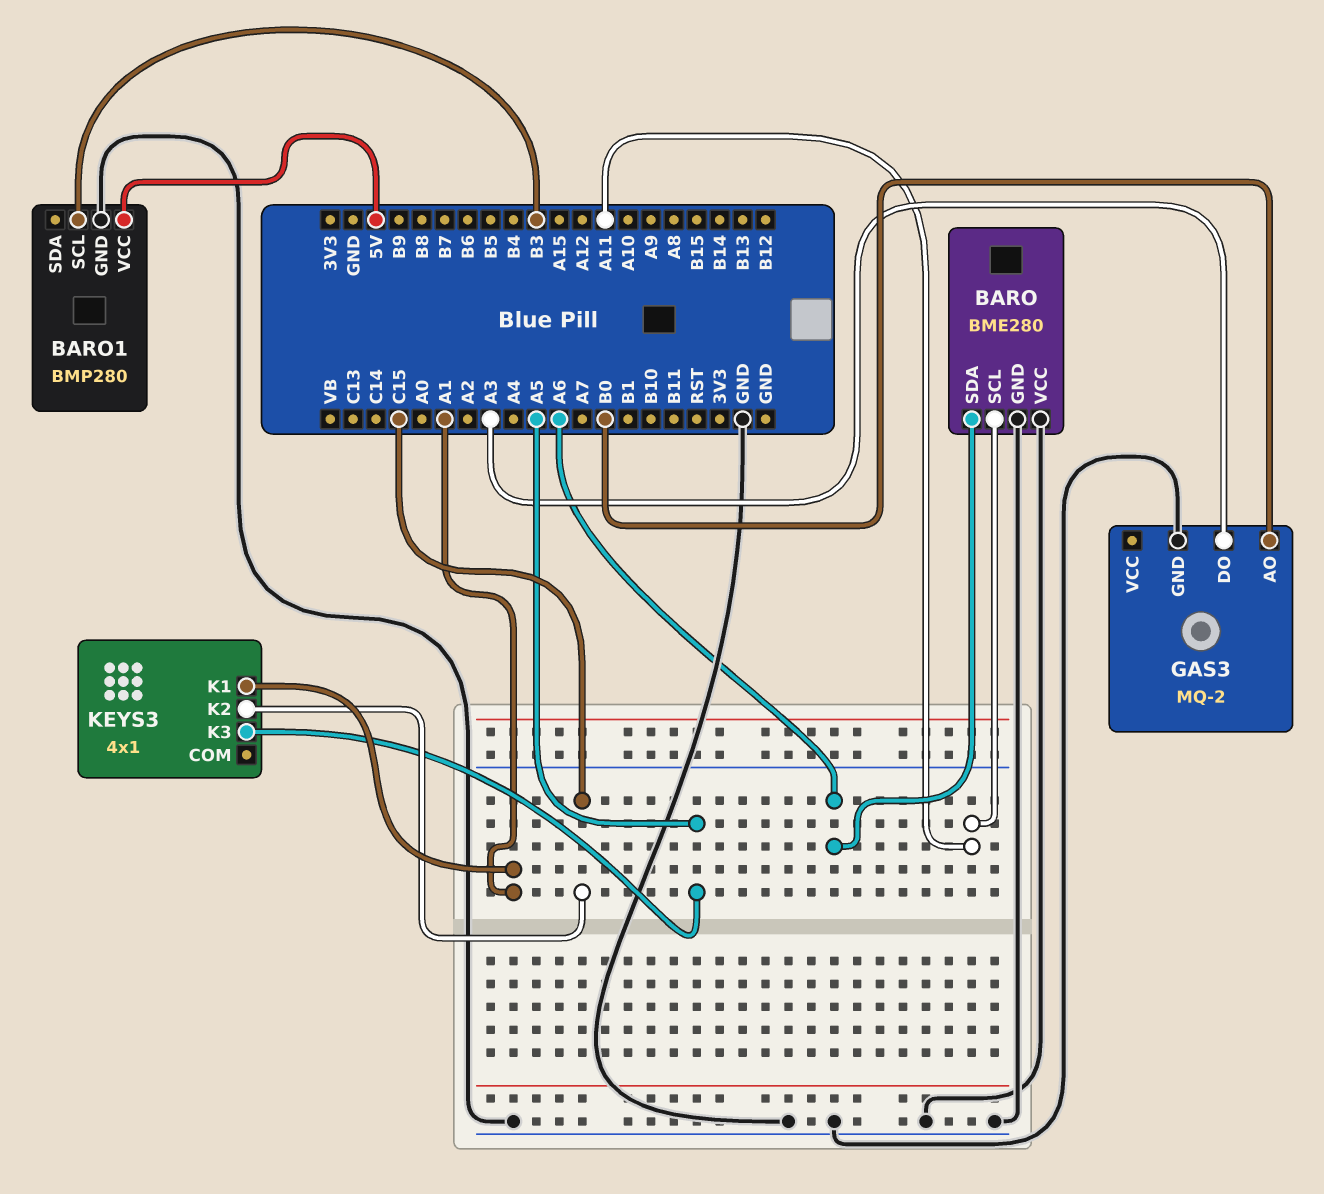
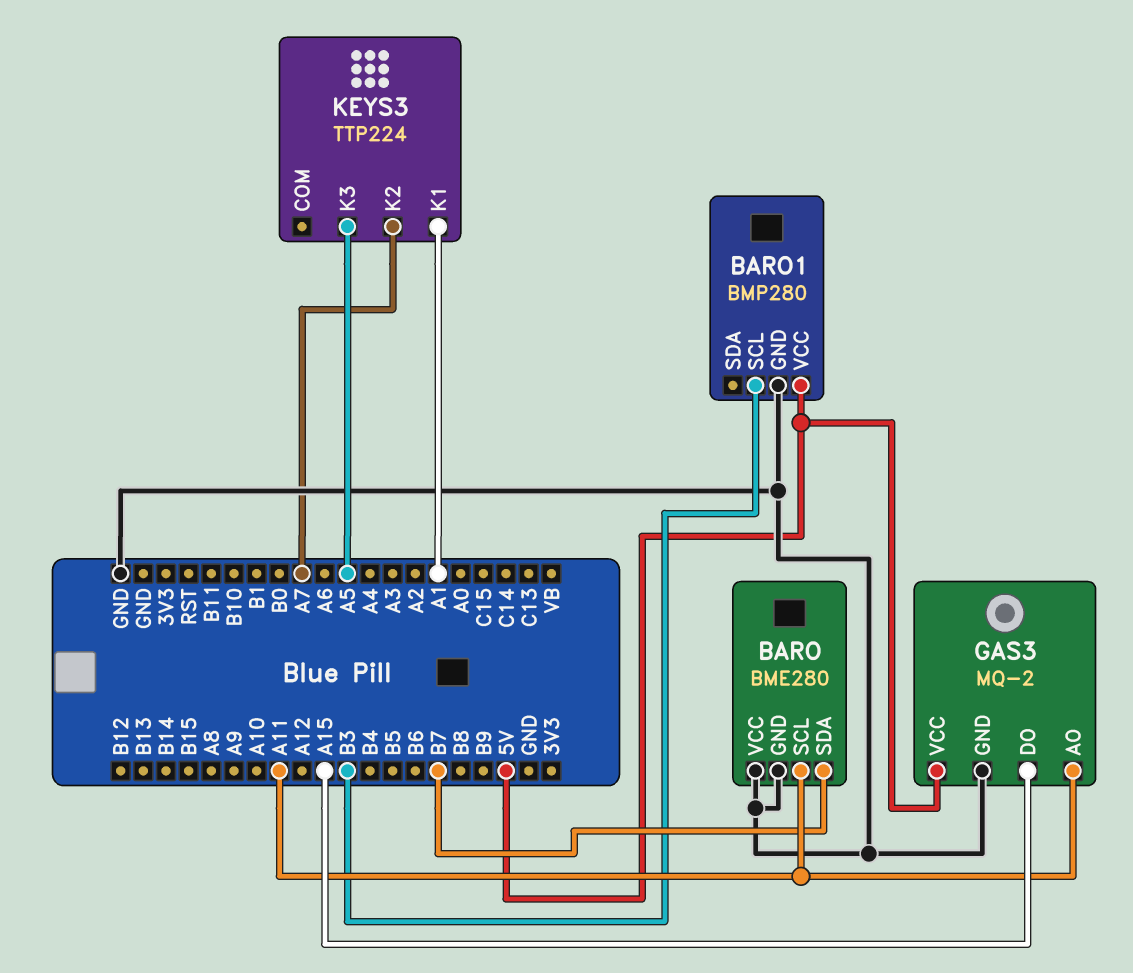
BARO pin SDA: A6 -> B7
GAS3 pin AO: B0 -> A11
GAS3 pin DO: A3 -> A15
GAS3 pin VCC: none -> 5V
KEYS3: 4x1 -> TTP224
KEYS3 pin K2: C15 -> A7

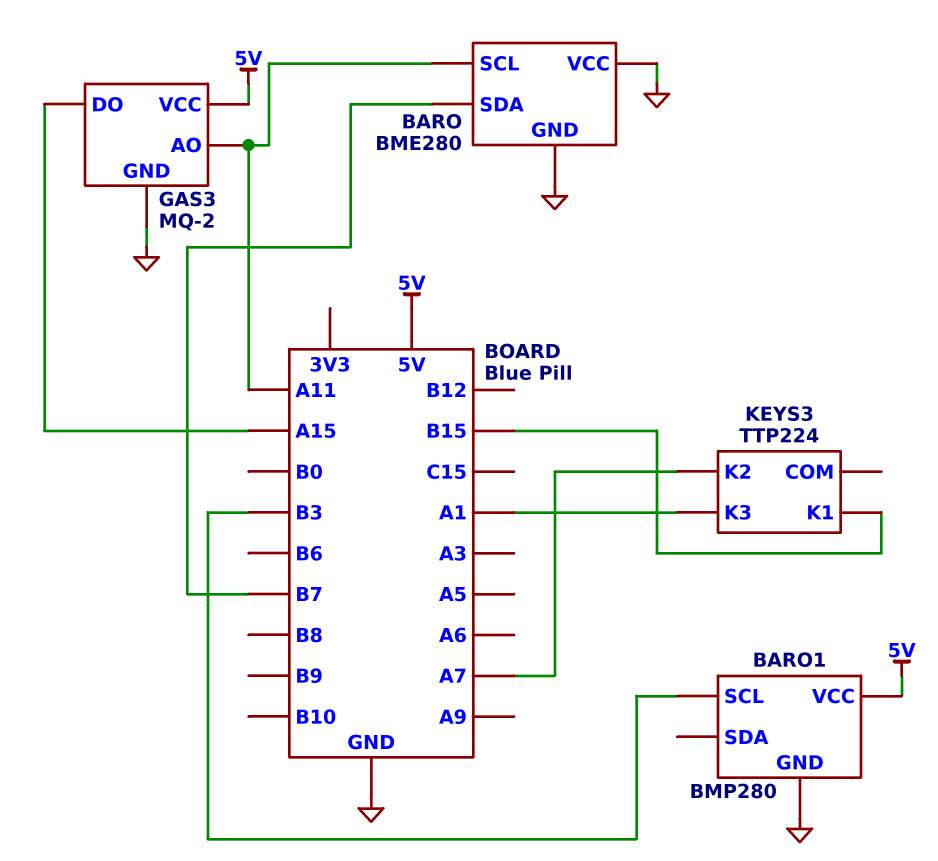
KEYS3 pin K1: A1 -> B15
KEYS3 pin K3: A5 -> A1

